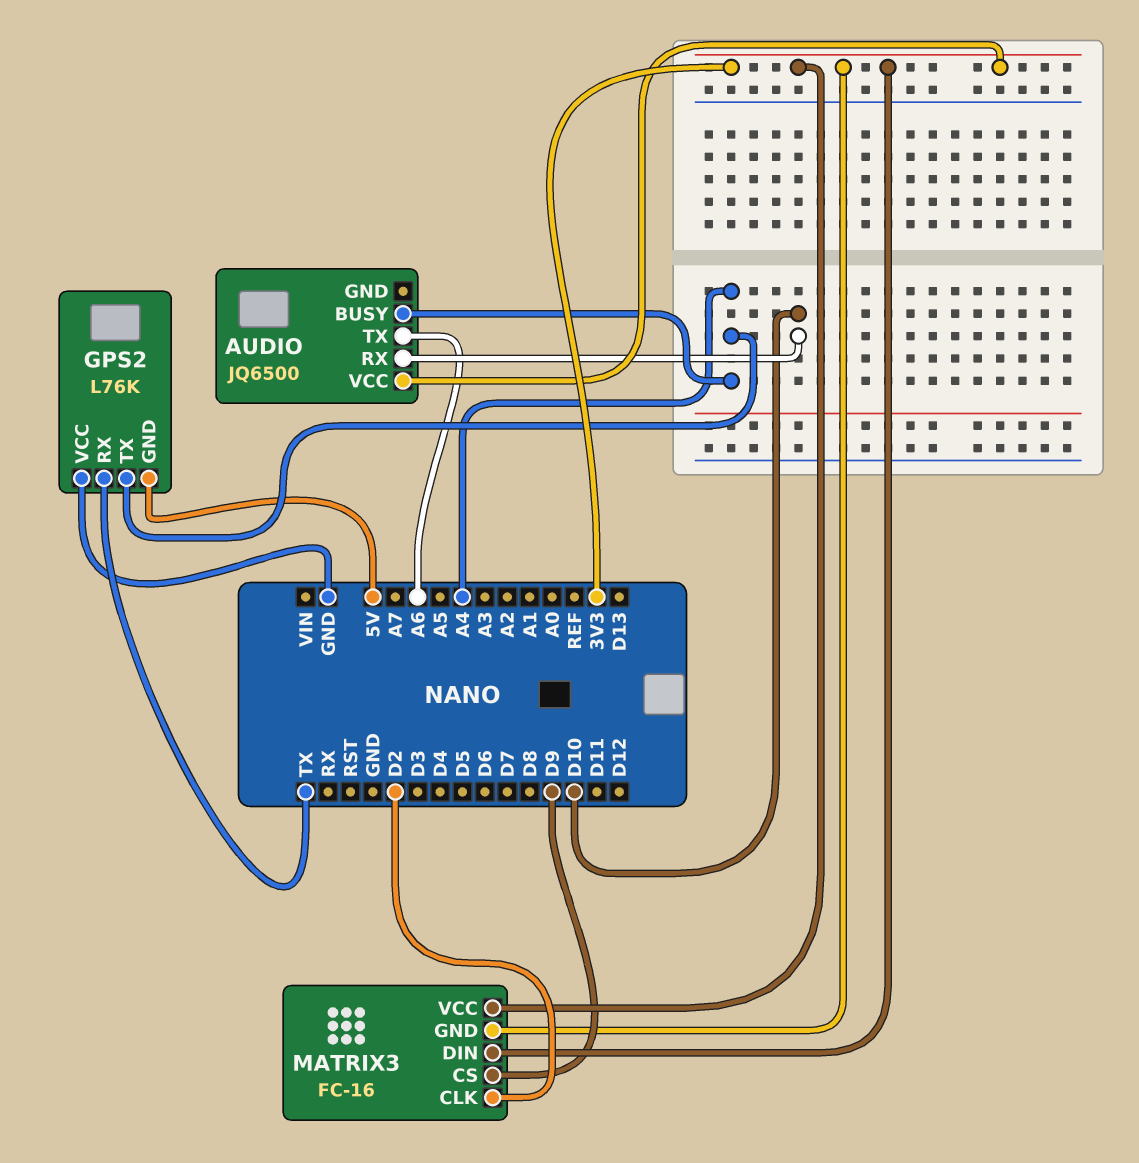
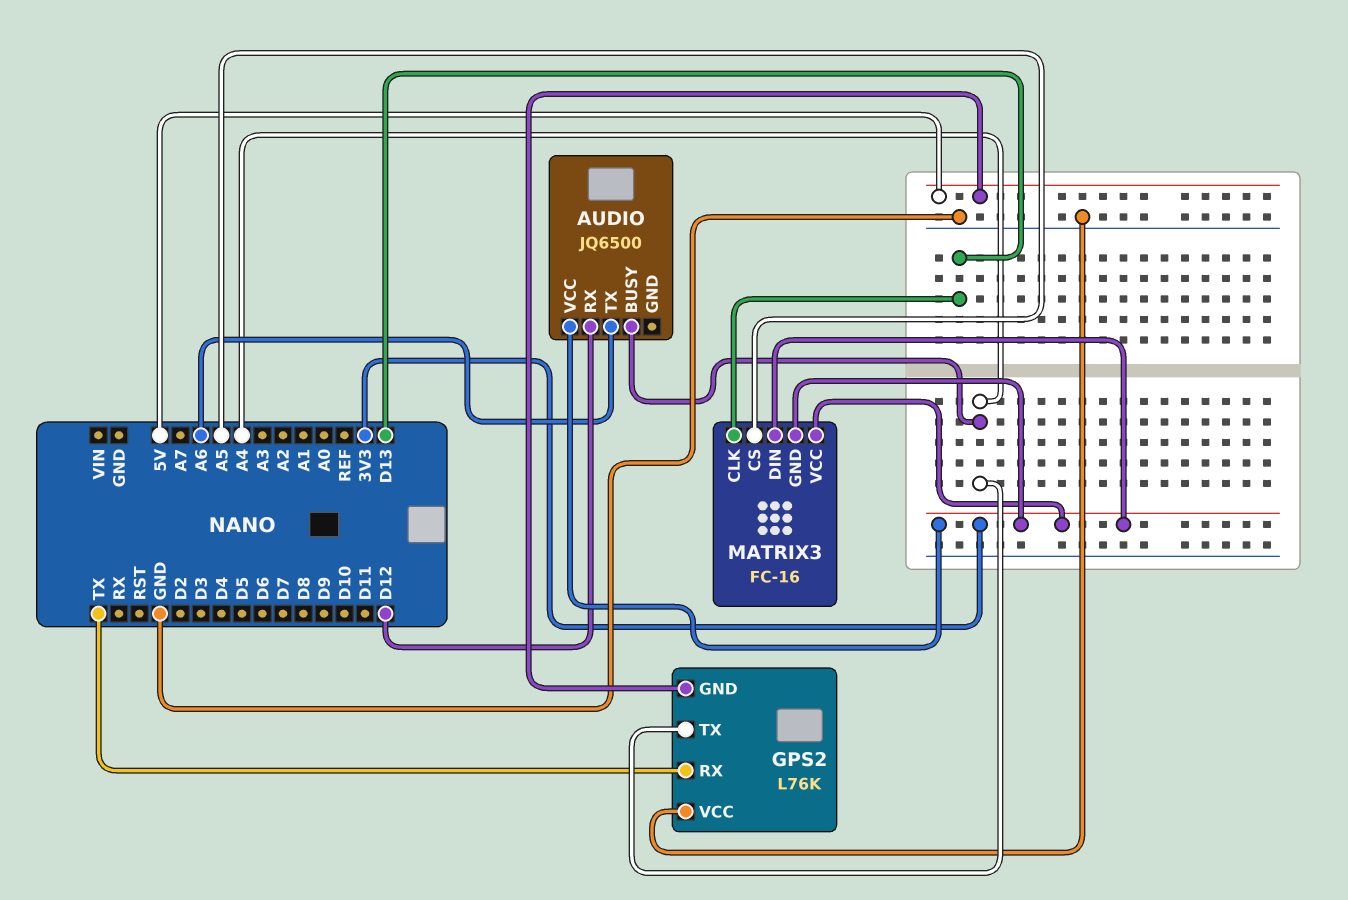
AUDIO pin RX: D10 -> D12
MATRIX3 pin CLK: D2 -> D13
MATRIX3 pin CS: D9 -> A5

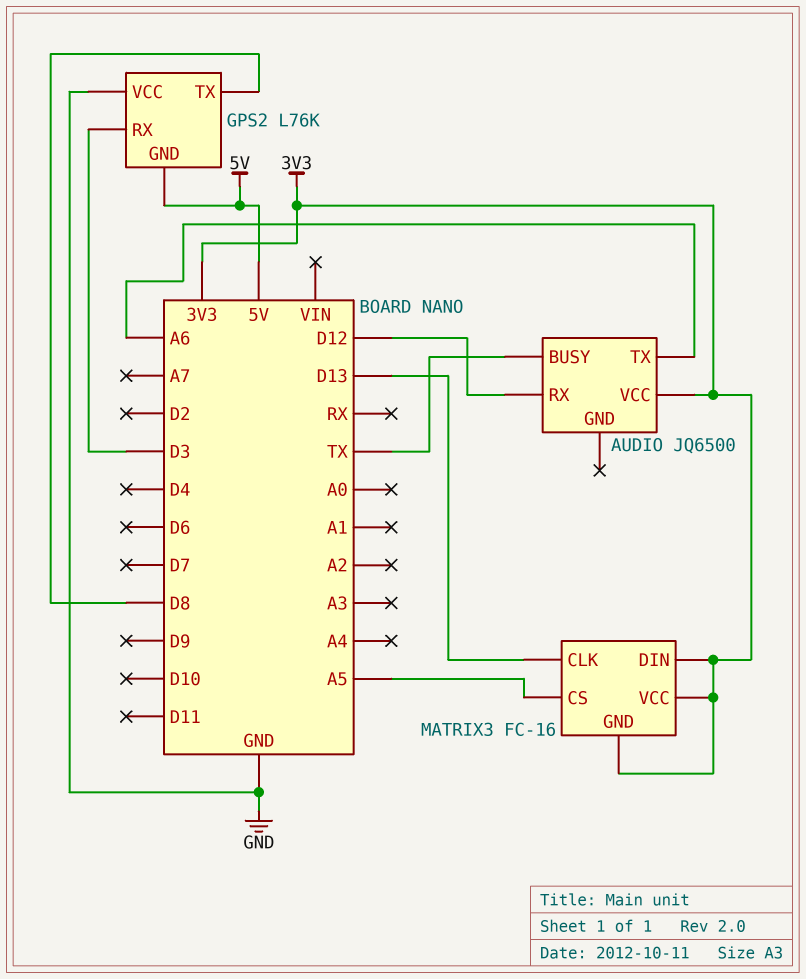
AUDIO pin BUSY: A4 -> TX
GPS2 pin RX: TX -> D3
GPS2 pin TX: A4 -> D8

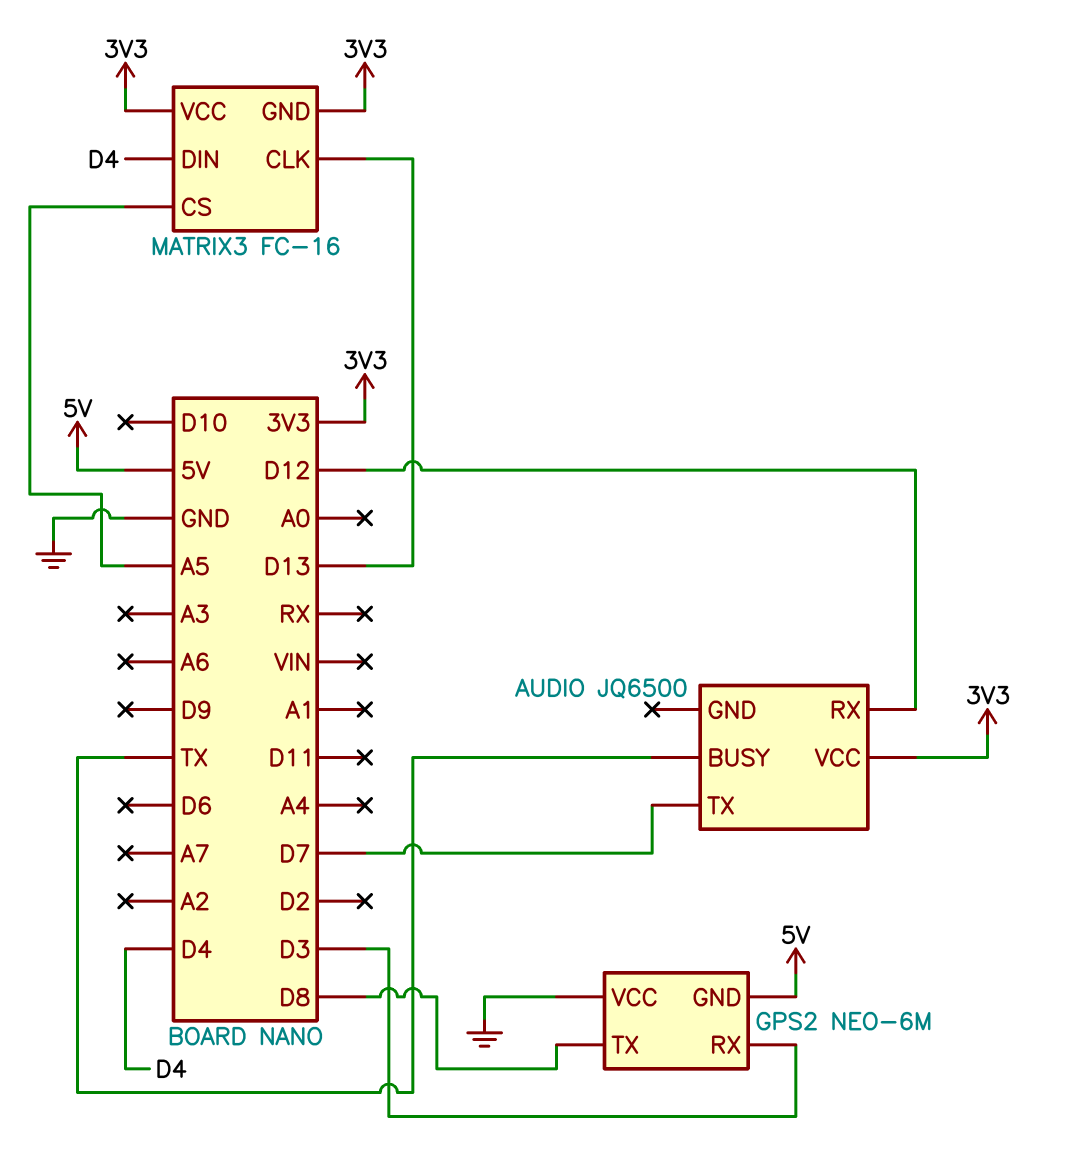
AUDIO pin TX: A6 -> D7
GPS2: L76K -> NEO-6M
MATRIX3 pin DIN: 3V3 -> D4

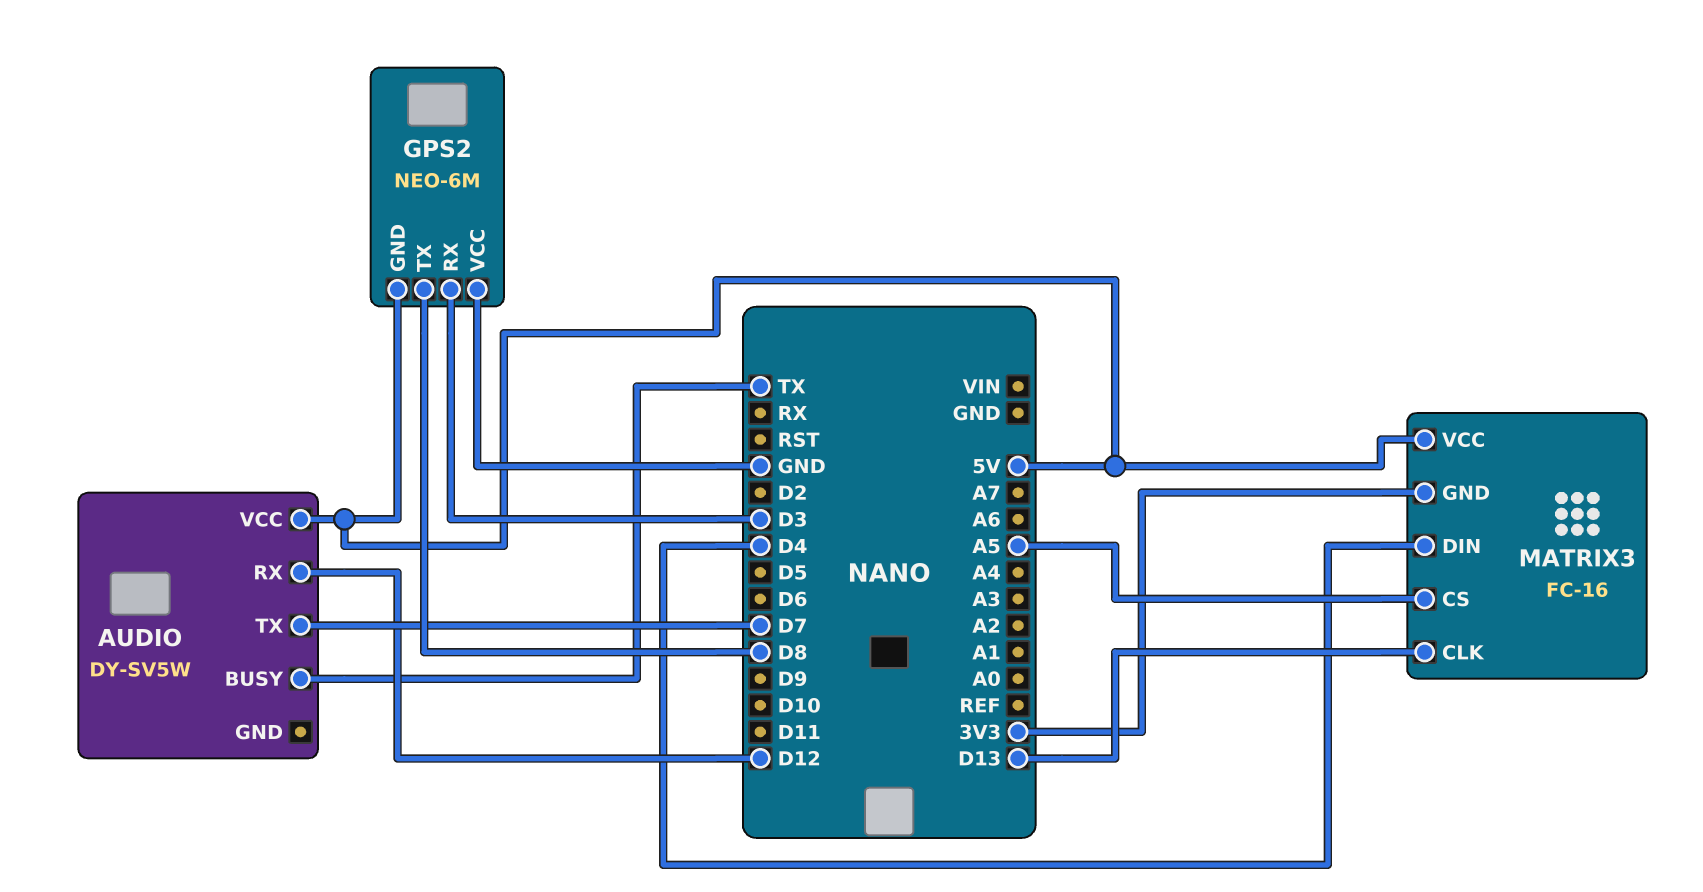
AUDIO: JQ6500 -> DY-SV5W
AUDIO pin VCC: 3V3 -> 5V
MATRIX3 pin VCC: 3V3 -> 5V

